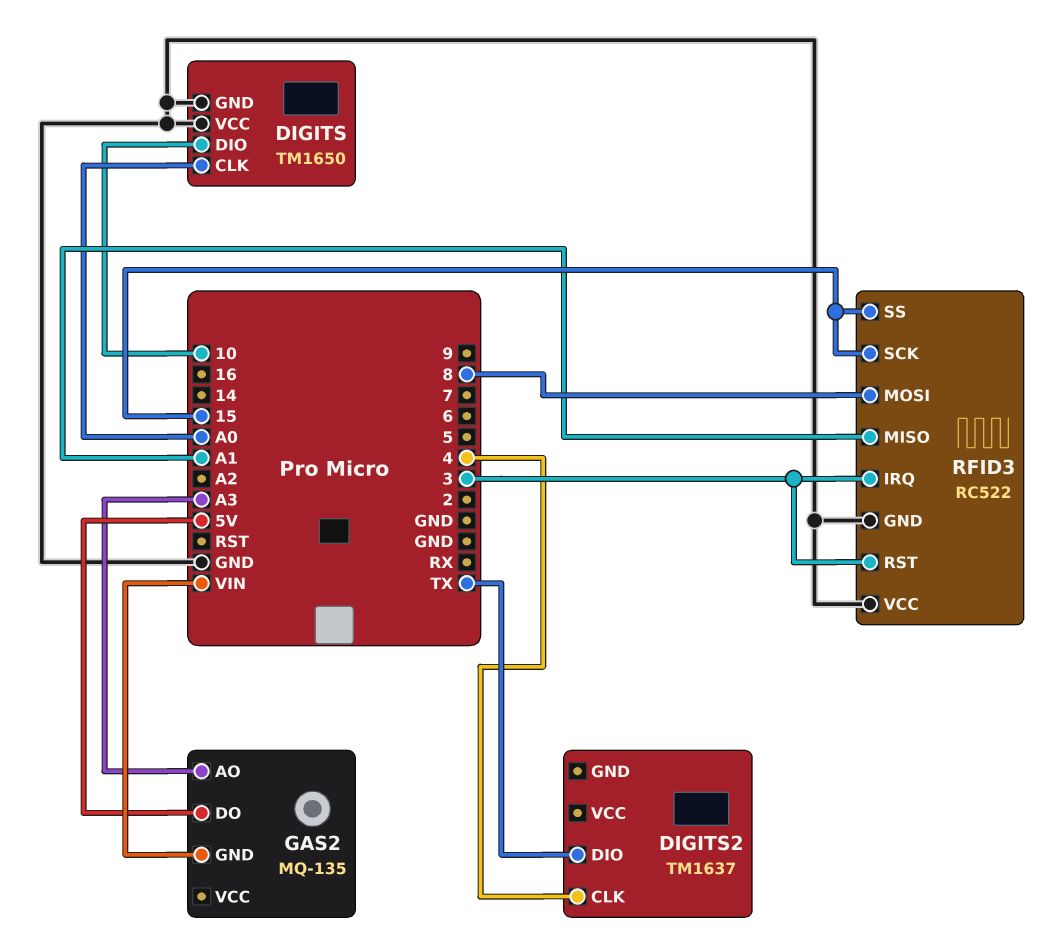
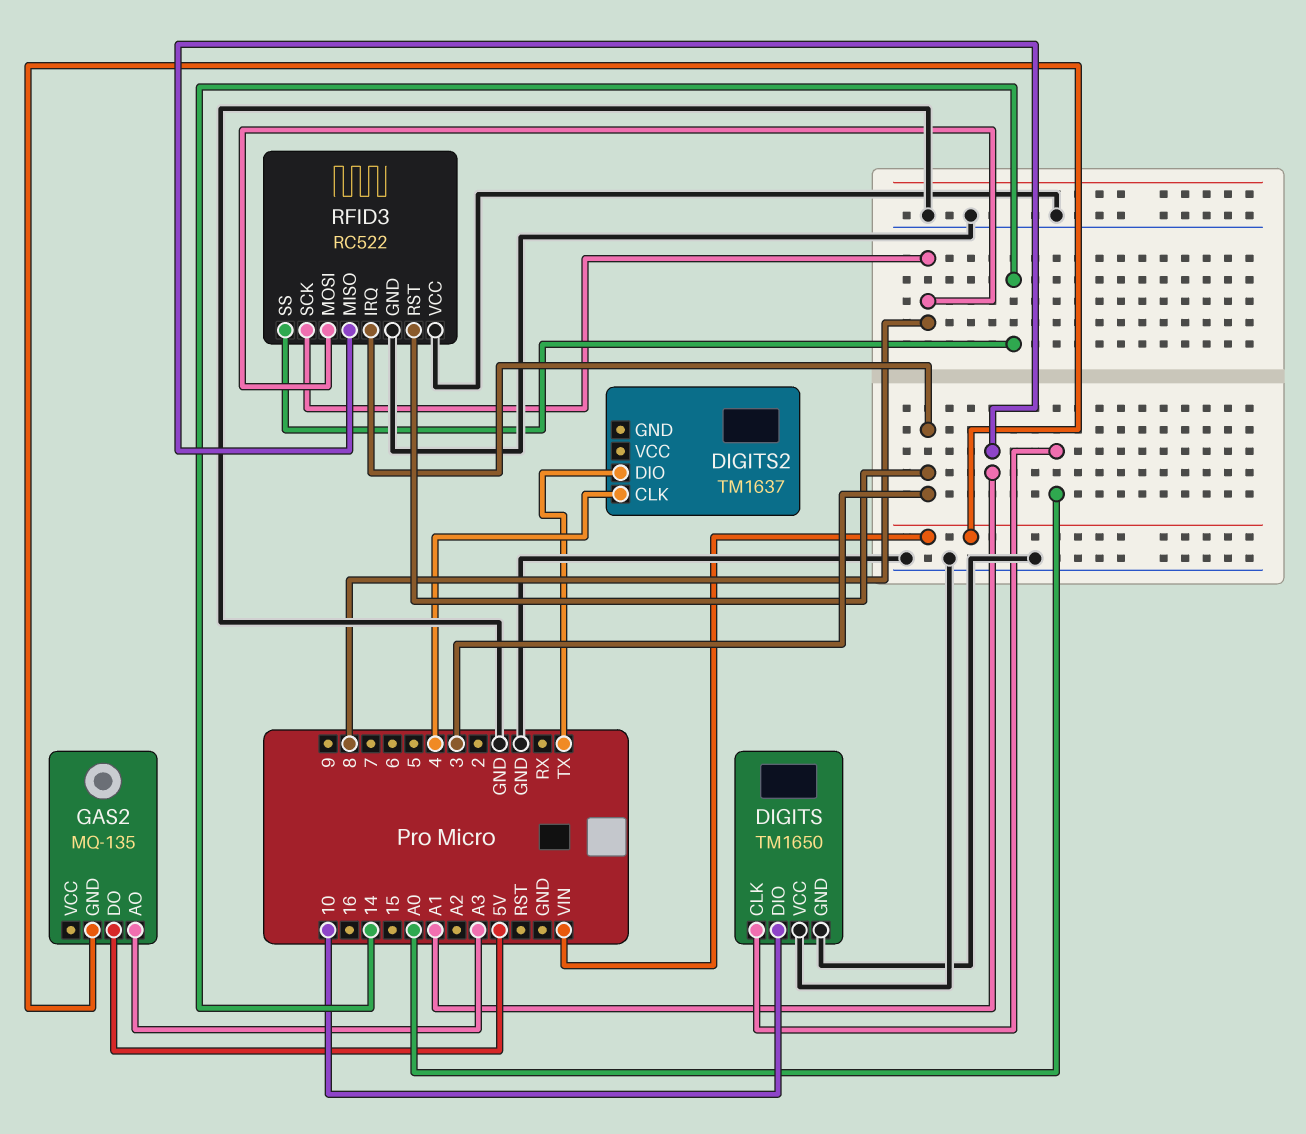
RFID3 pin SCK: 15 -> 8
RFID3 pin SS: 15 -> 14

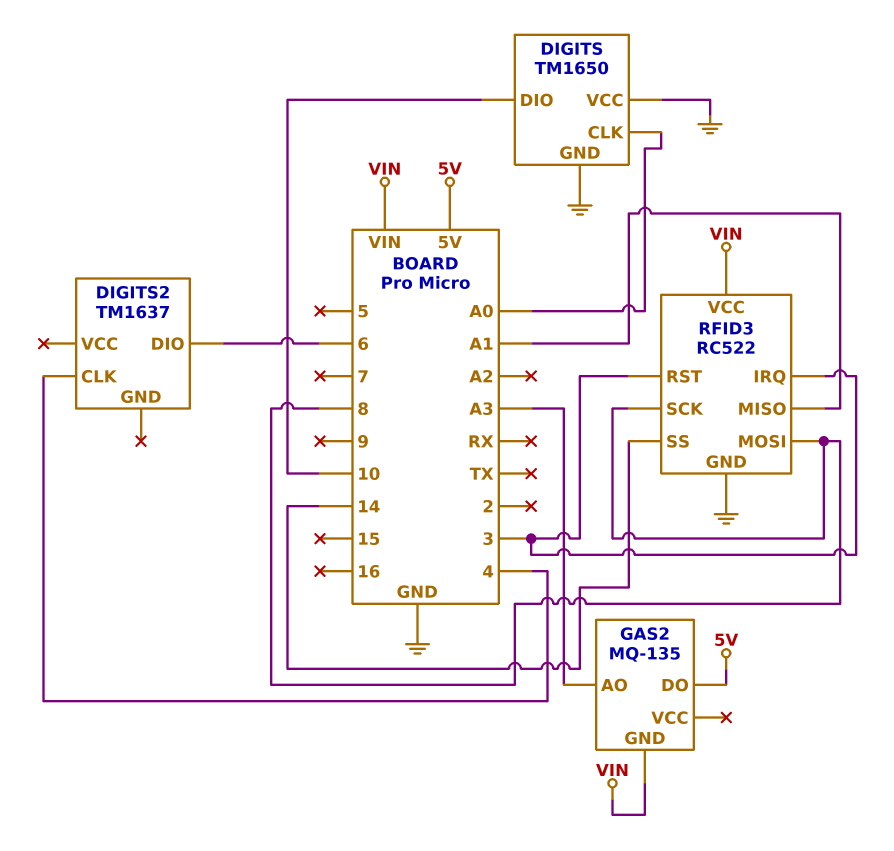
DIGITS2 pin DIO: TX -> 6
RFID3 pin VCC: GND -> VIN

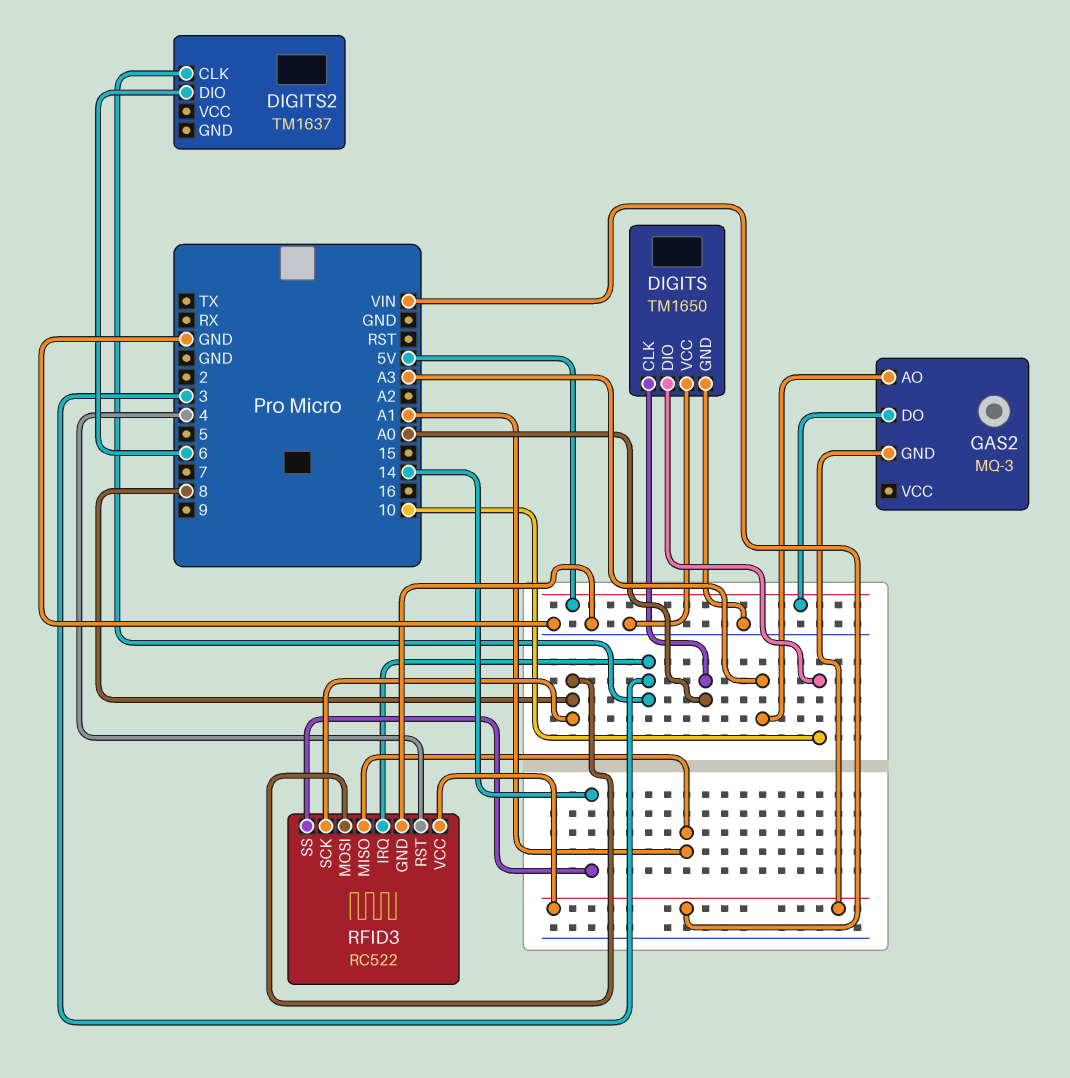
DIGITS2 pin CLK: 4 -> 3
GAS2: MQ-135 -> MQ-3
RFID3 pin RST: 3 -> 4

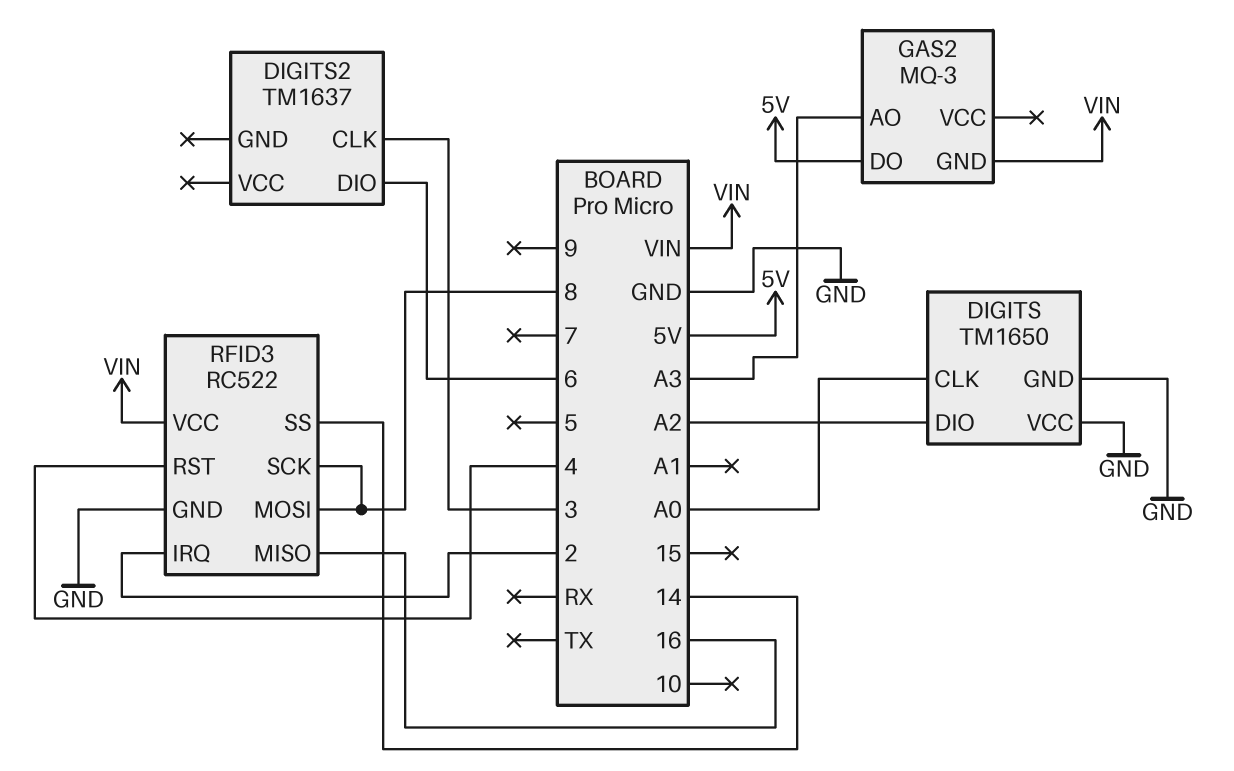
DIGITS pin DIO: 10 -> A2
RFID3 pin IRQ: 3 -> 2
RFID3 pin MISO: A1 -> 16

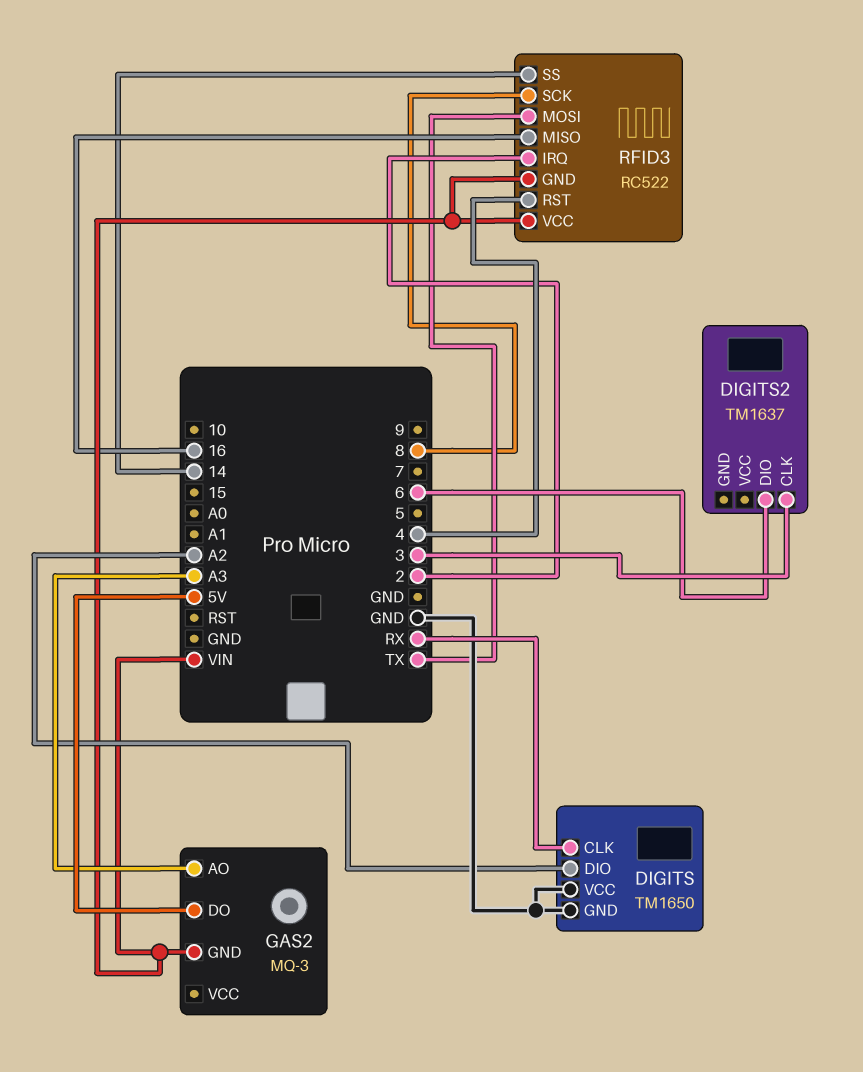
DIGITS pin CLK: A0 -> RX
RFID3 pin GND: GND -> VIN
RFID3 pin MOSI: 8 -> TX

